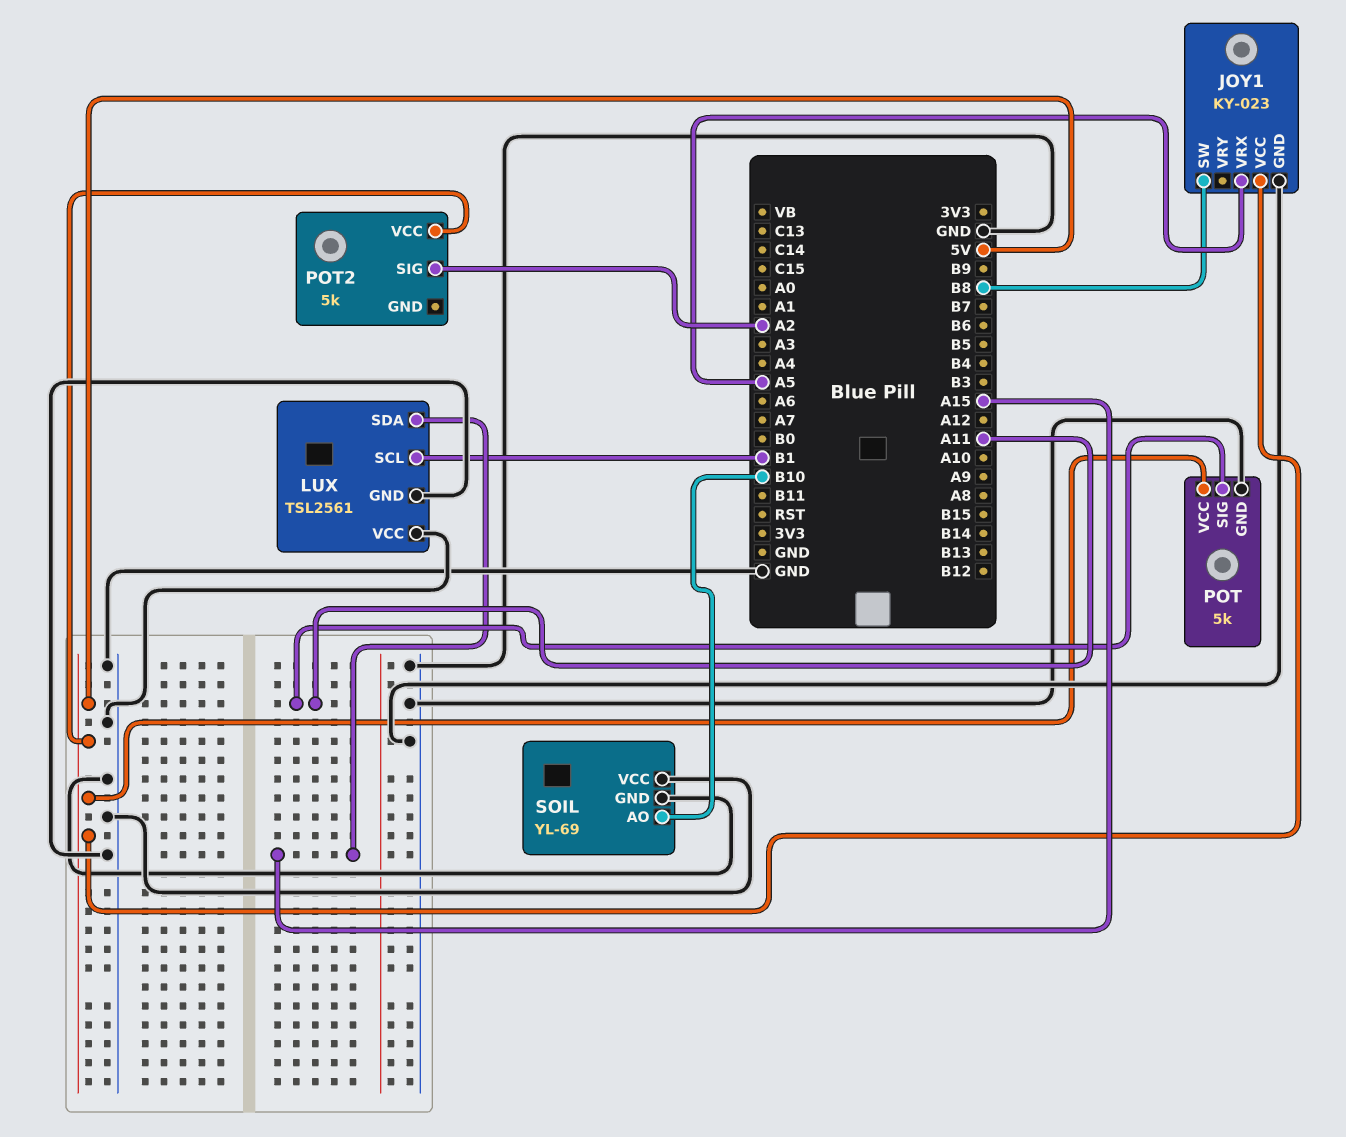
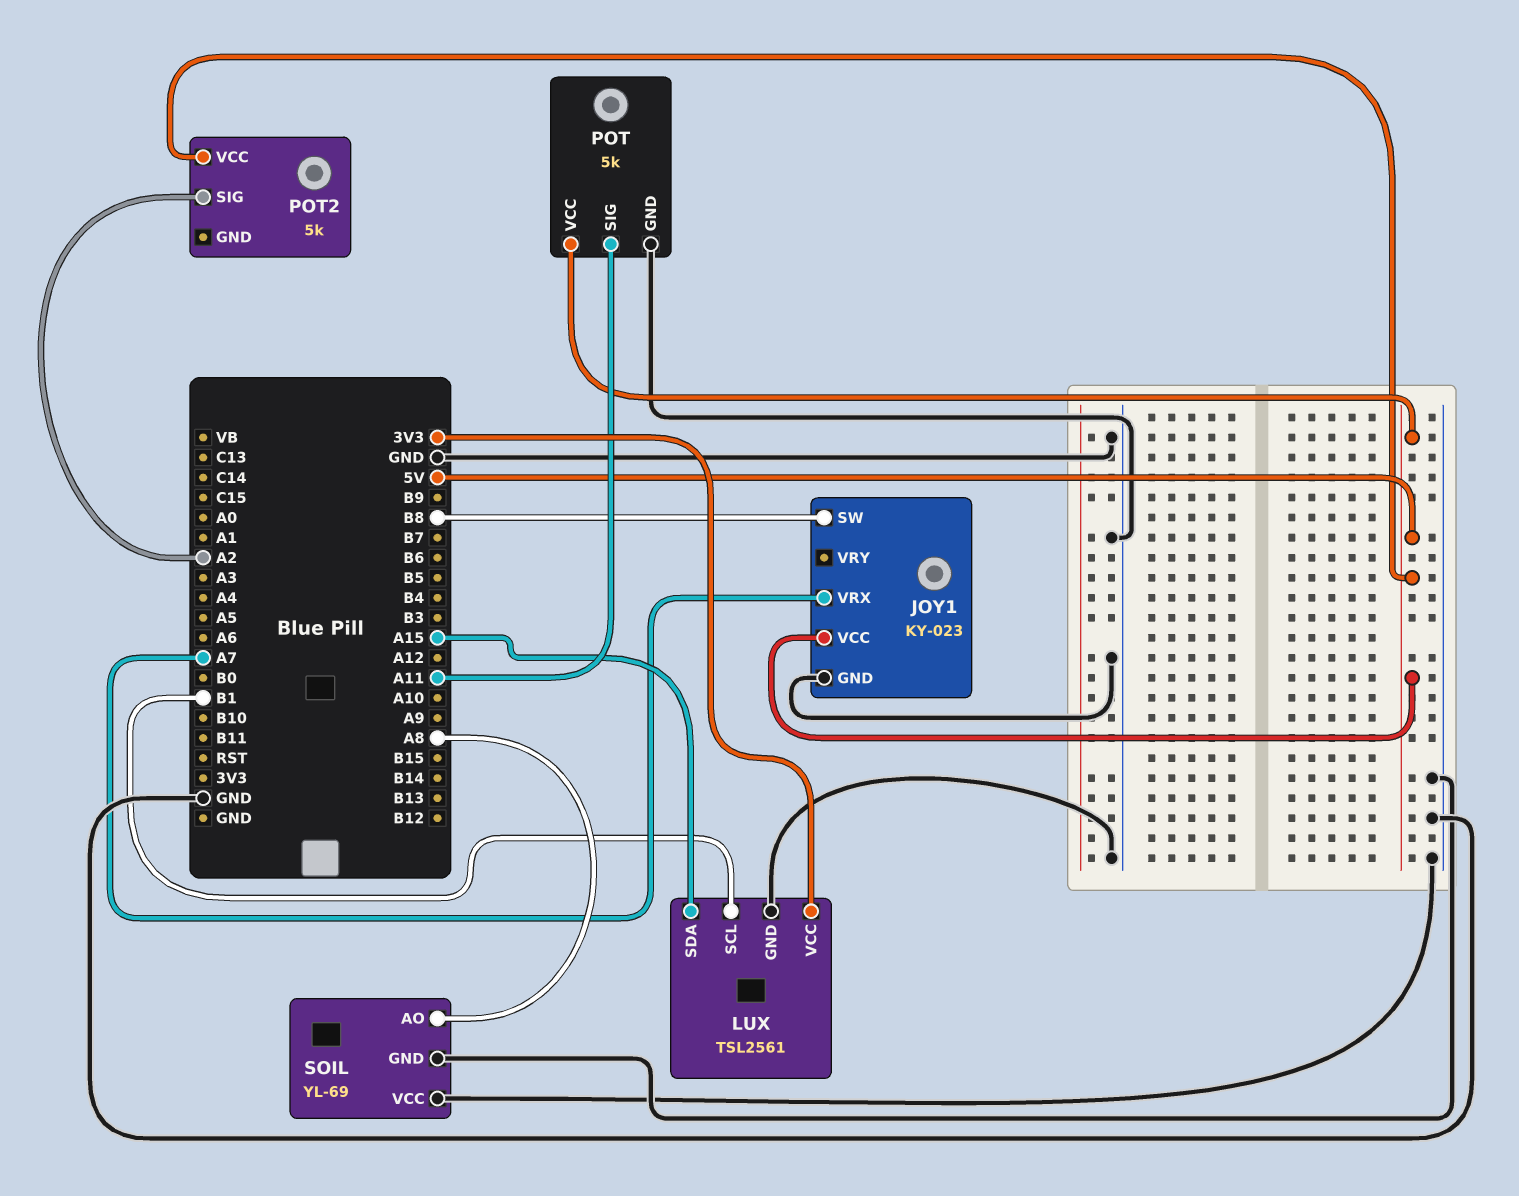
JOY1 pin VRX: A5 -> A7
LUX pin VCC: GND -> 3V3
SOIL pin AO: B10 -> A8

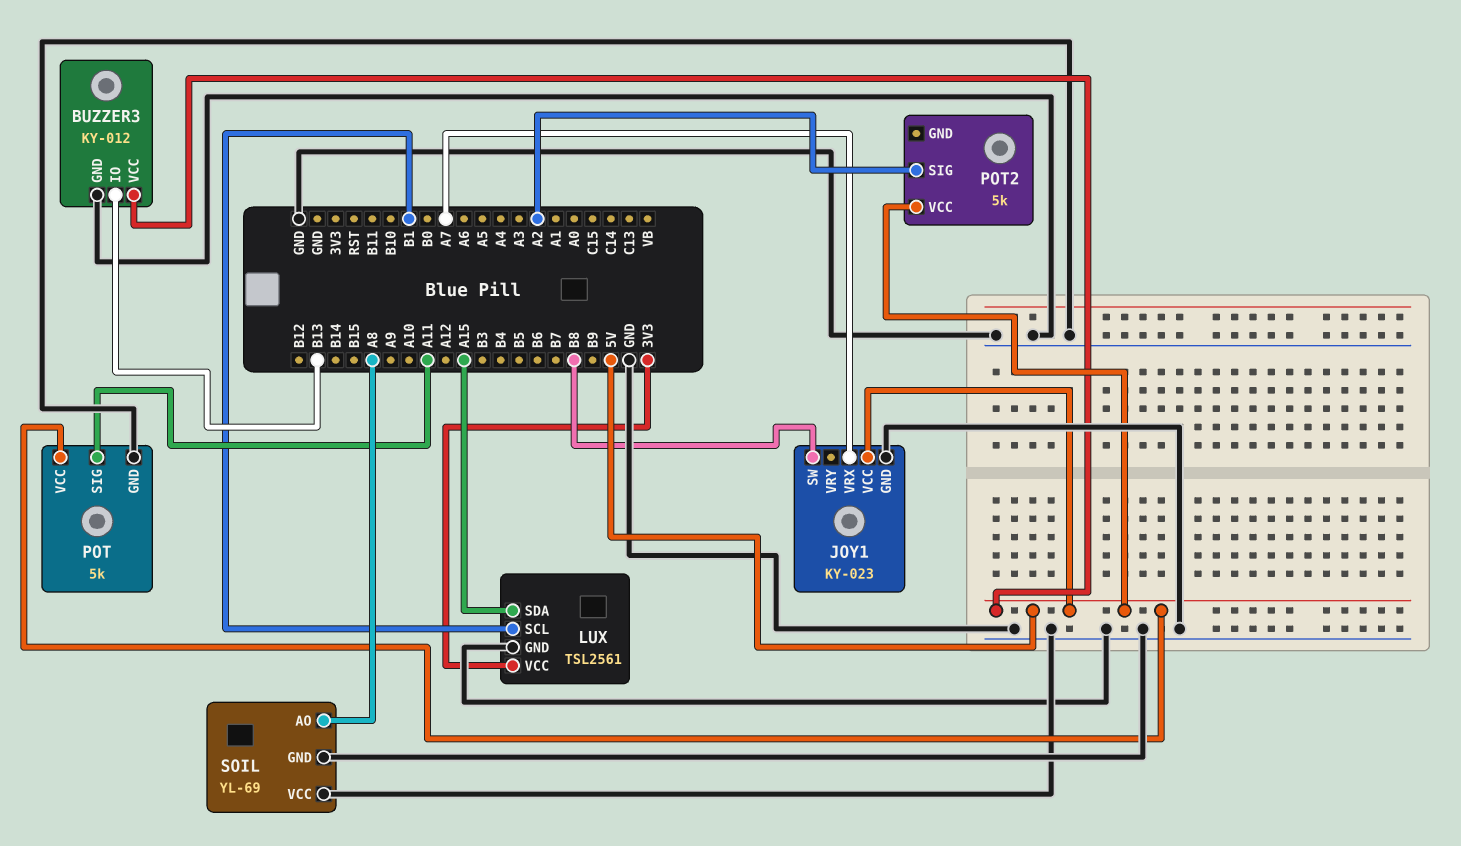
BUZZER3: none -> KY-012
BUZZER3 pin GND: none -> GND
BUZZER3 pin IO: none -> B13
BUZZER3 pin VCC: none -> 5V

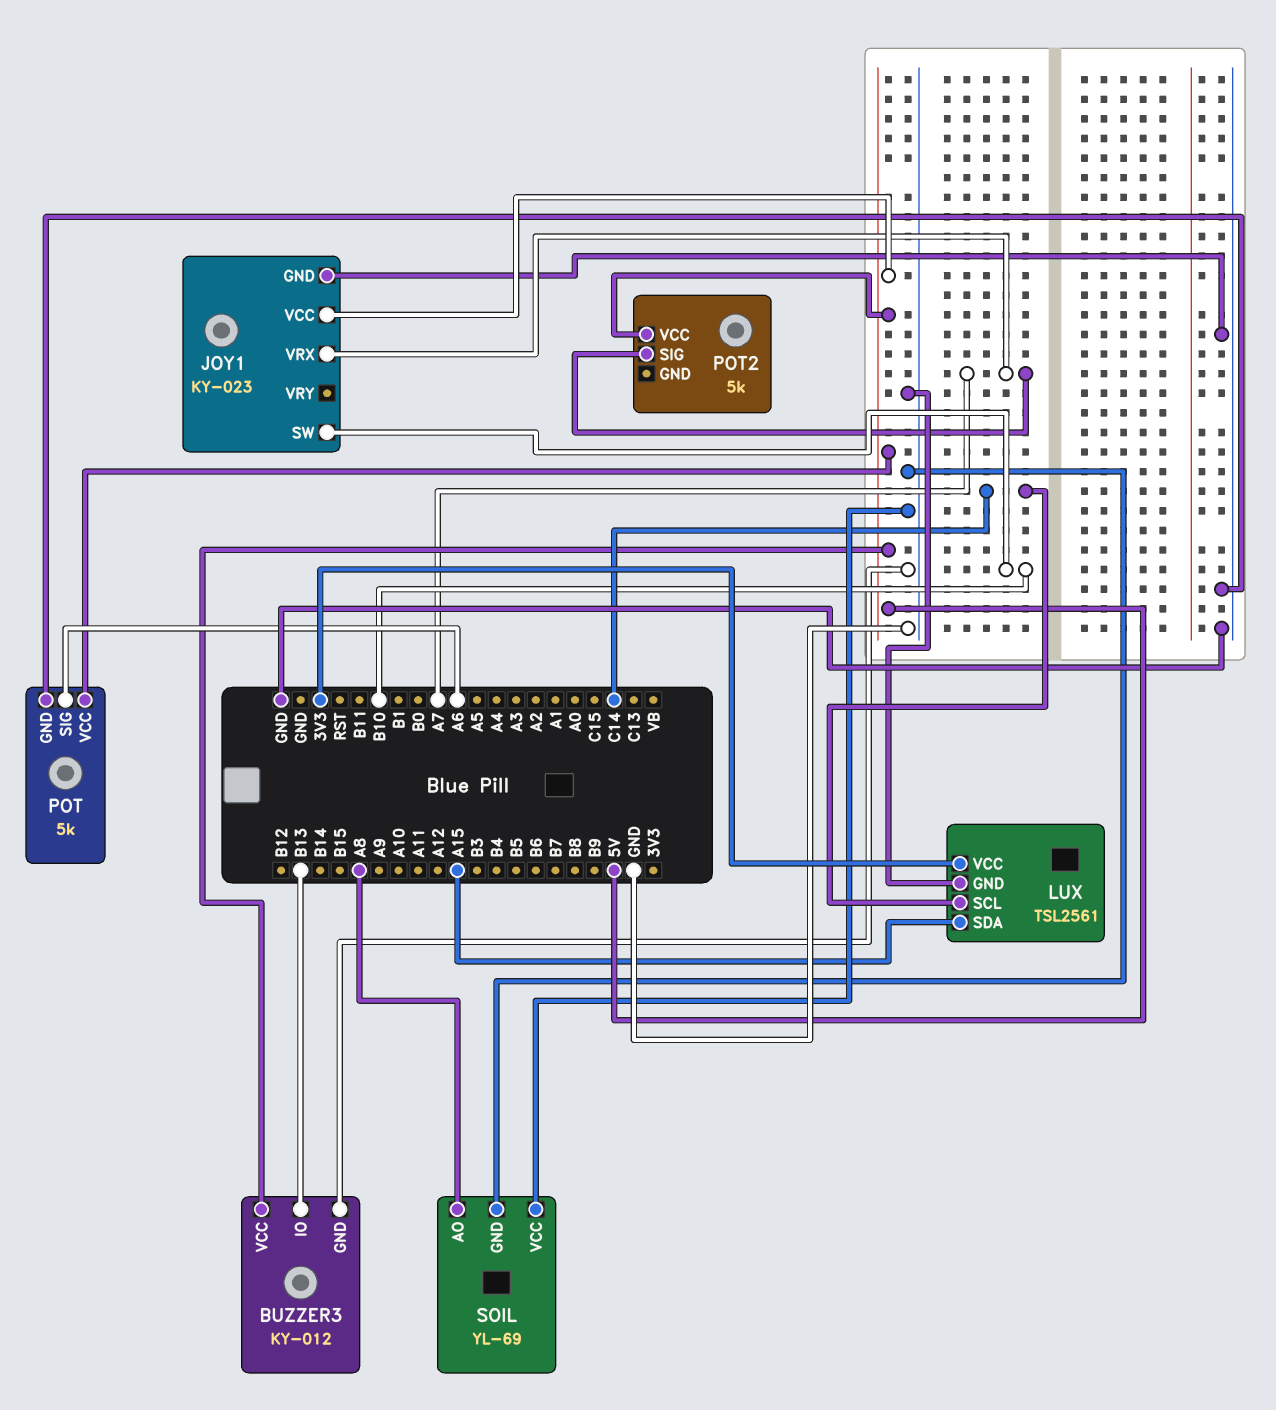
JOY1 pin SW: B8 -> B10
LUX pin SCL: B1 -> C14
POT pin SIG: A11 -> A6
POT2 pin SIG: A2 -> A7

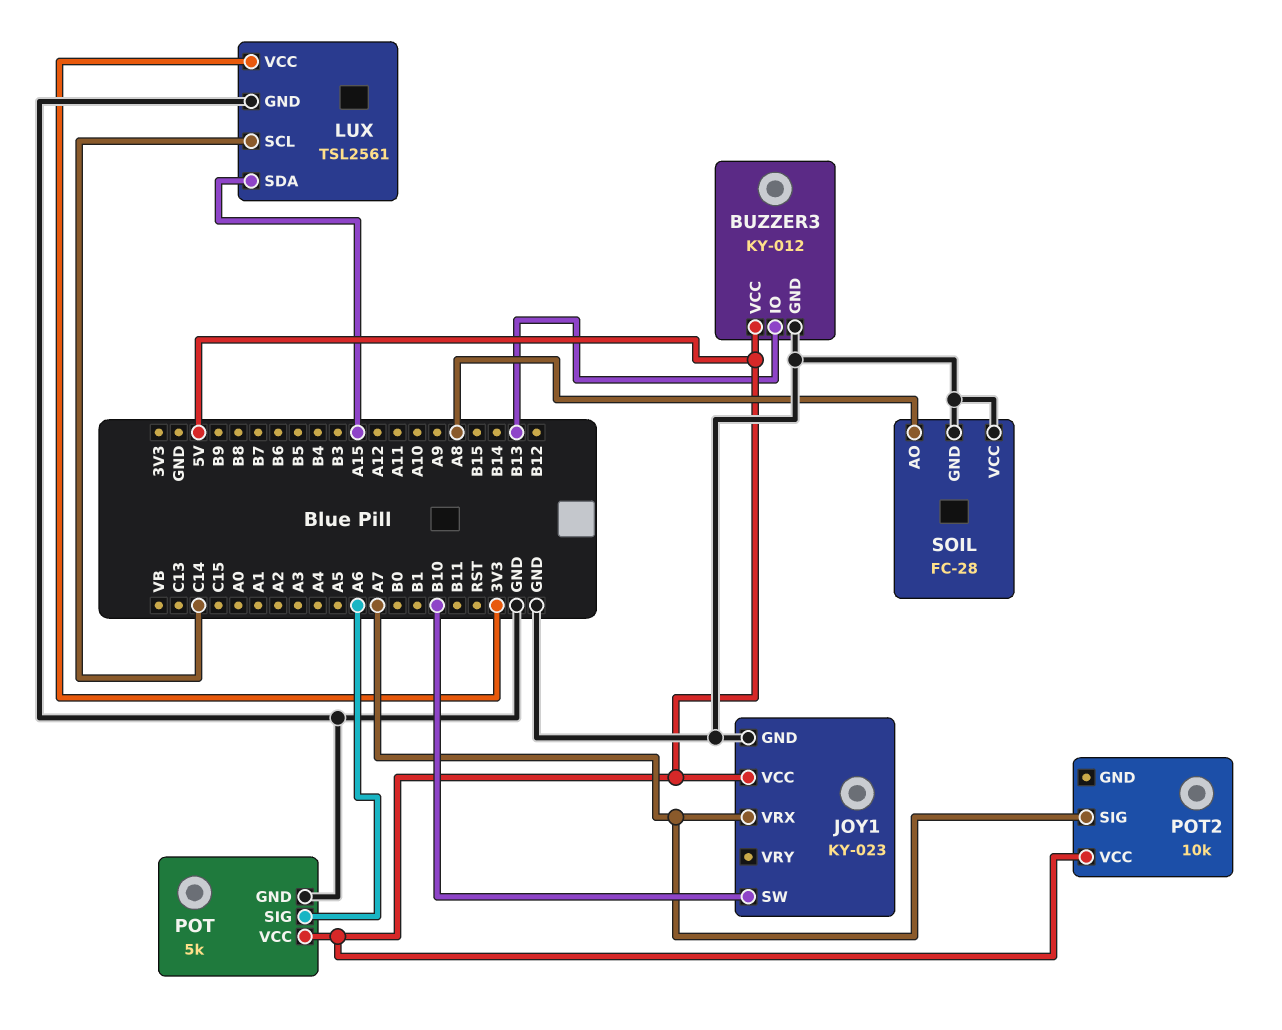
POT2: 5k -> 10k
SOIL: YL-69 -> FC-28

